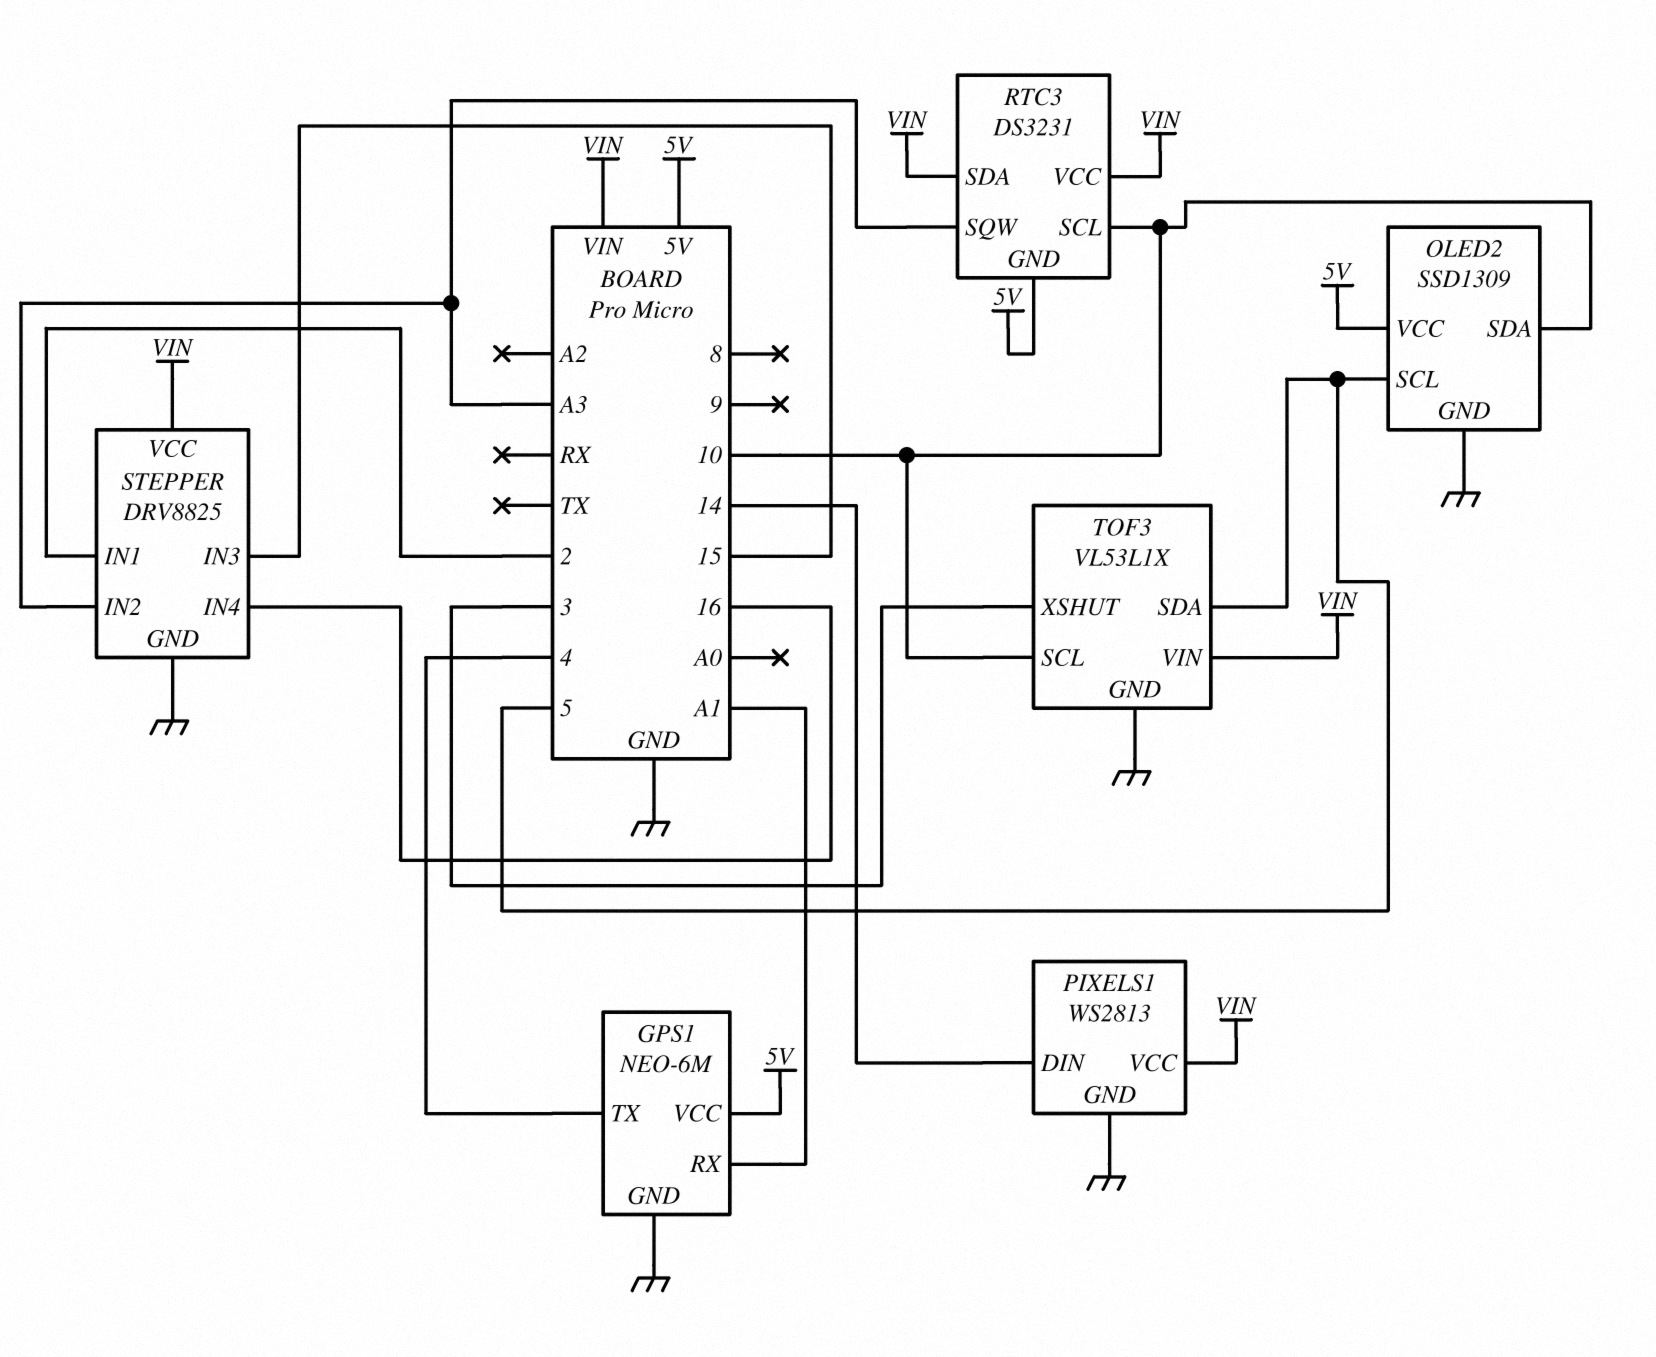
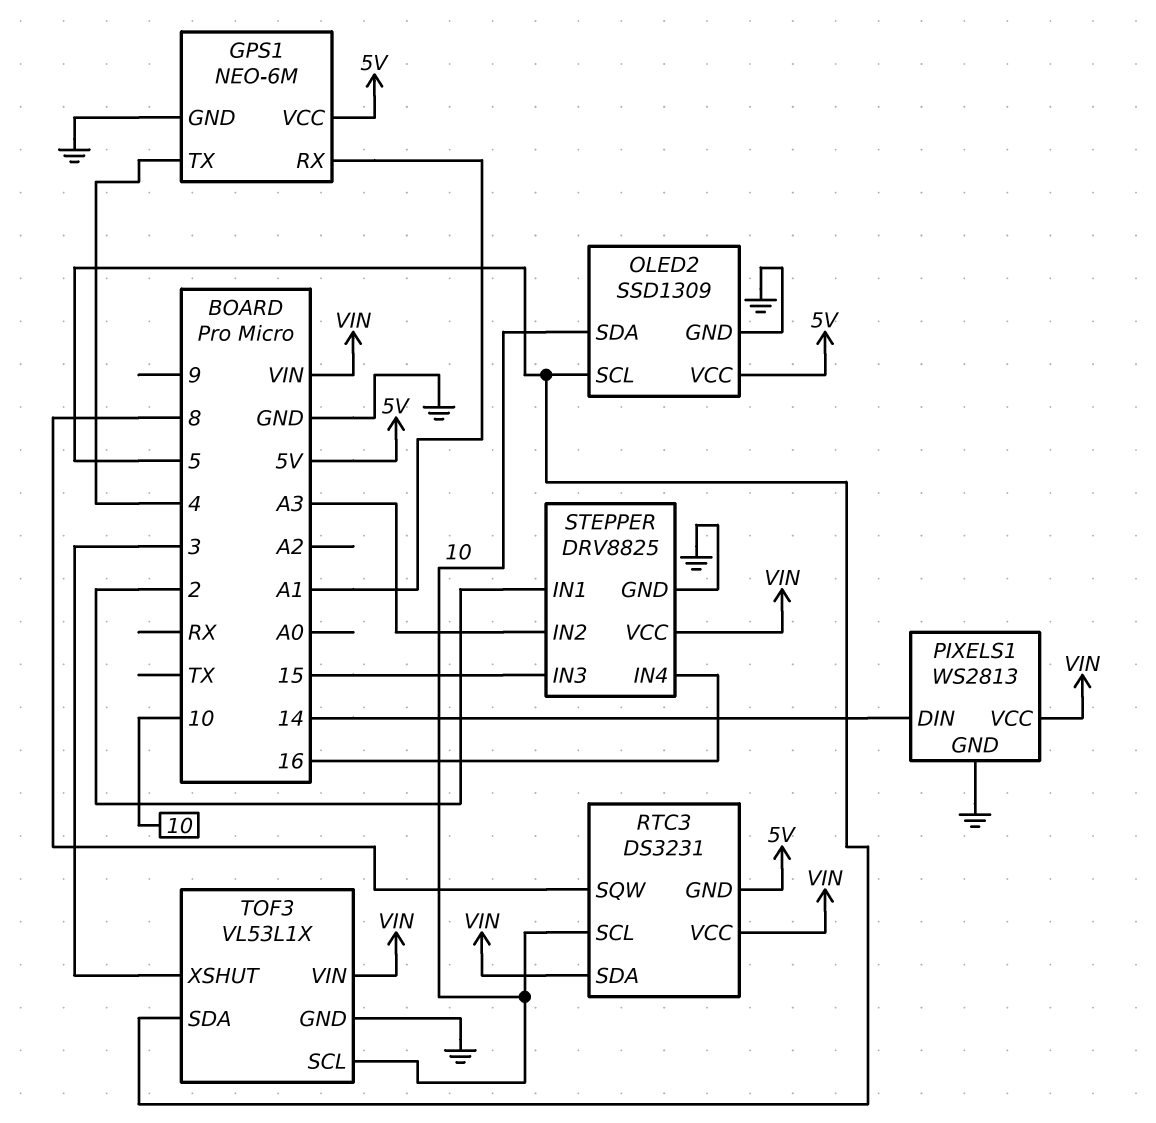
RTC3 pin SQW: A3 -> 8

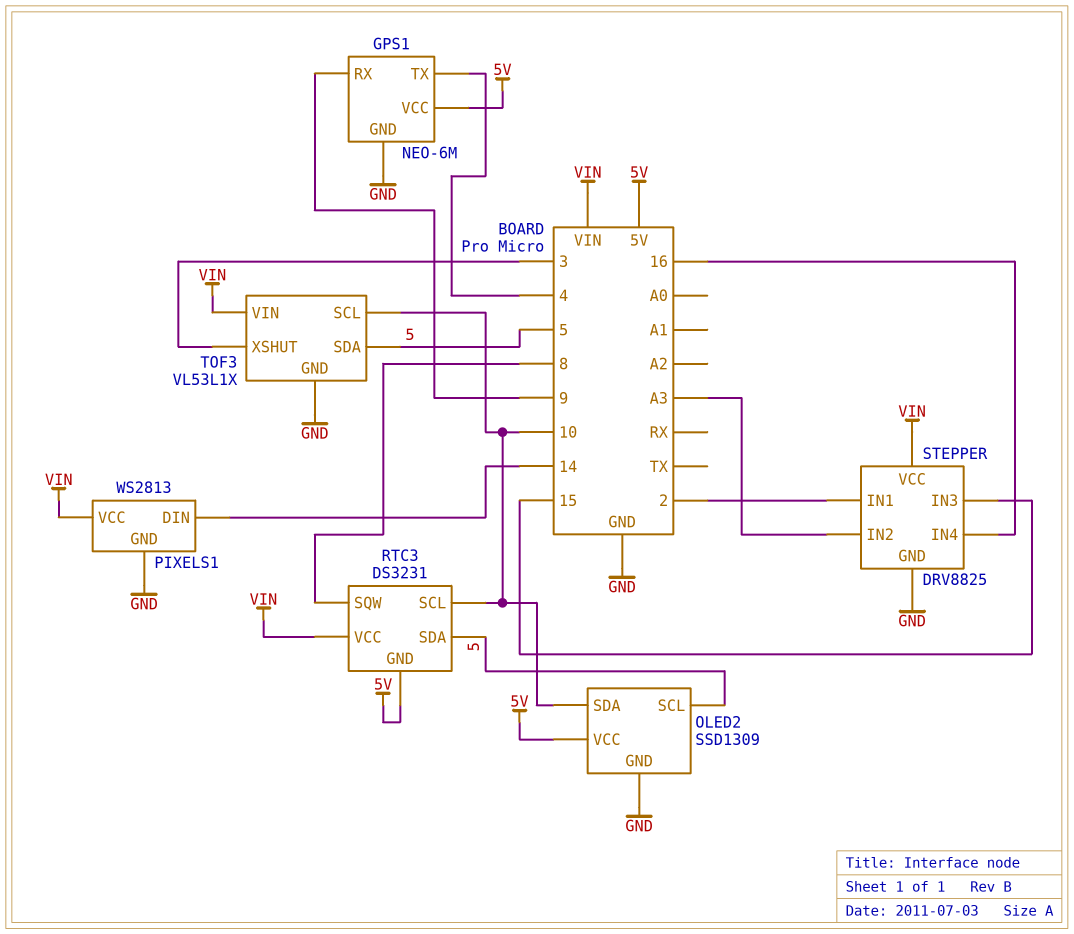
GPS1 pin RX: A1 -> 9
RTC3 pin SDA: VIN -> 5

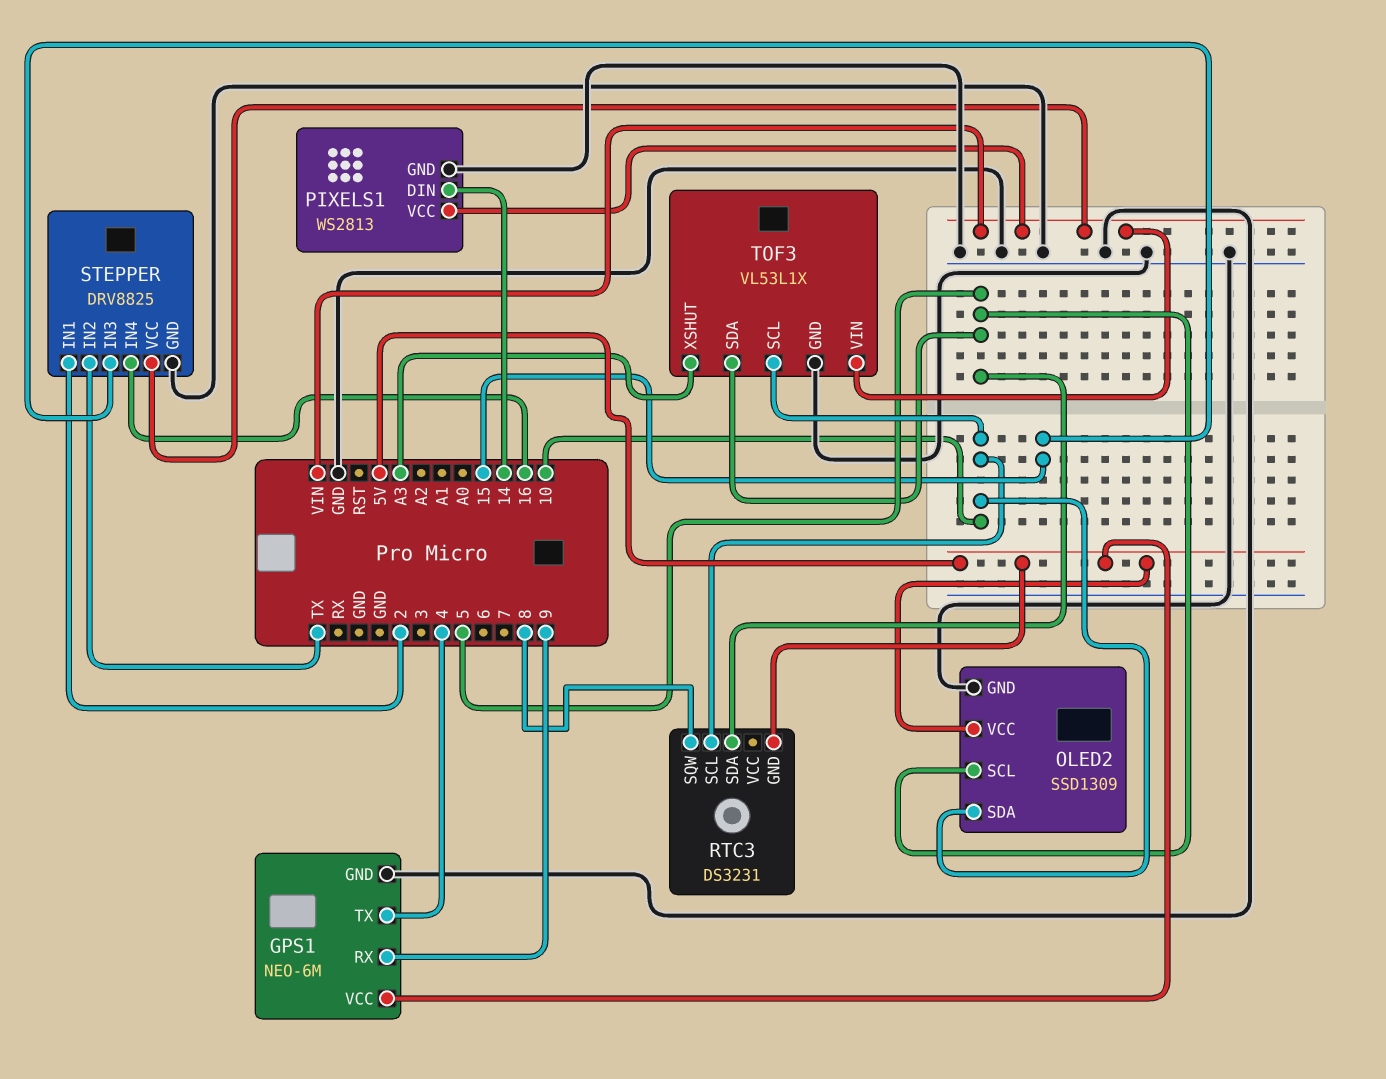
RTC3 pin VCC: VIN -> none
STEPPER pin IN2: A3 -> TX
TOF3 pin XSHUT: 3 -> A3

